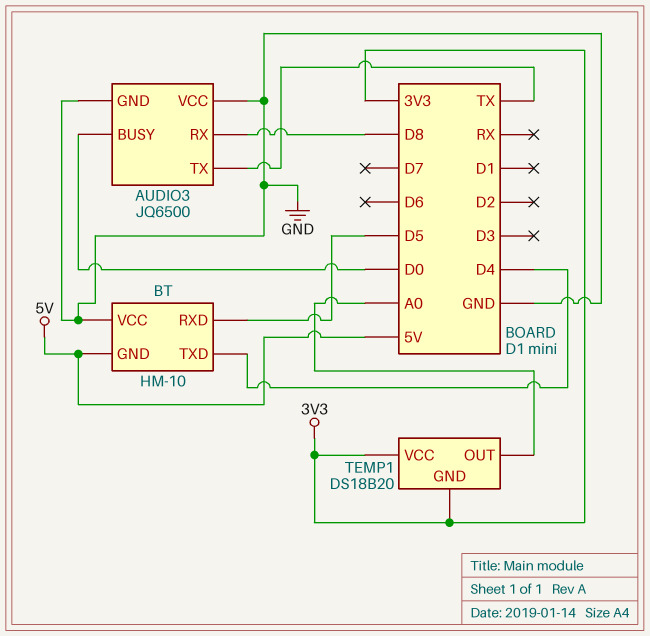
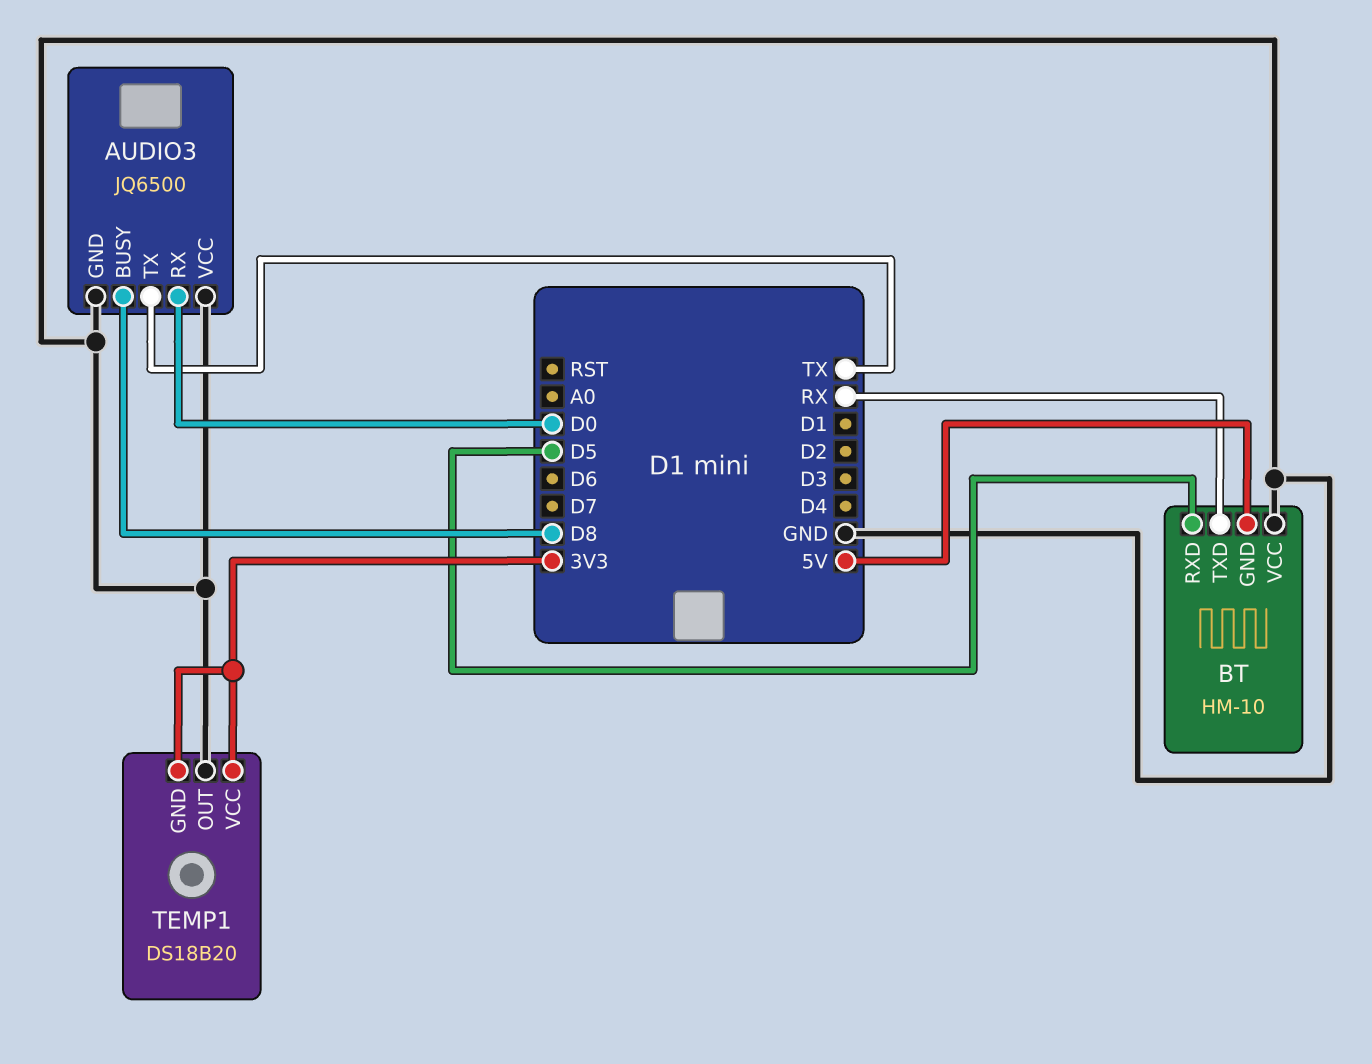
AUDIO3 pin BUSY: D0 -> D8
AUDIO3 pin RX: D8 -> D0
BT pin TXD: D4 -> RX
TEMP1 pin OUT: A0 -> GND

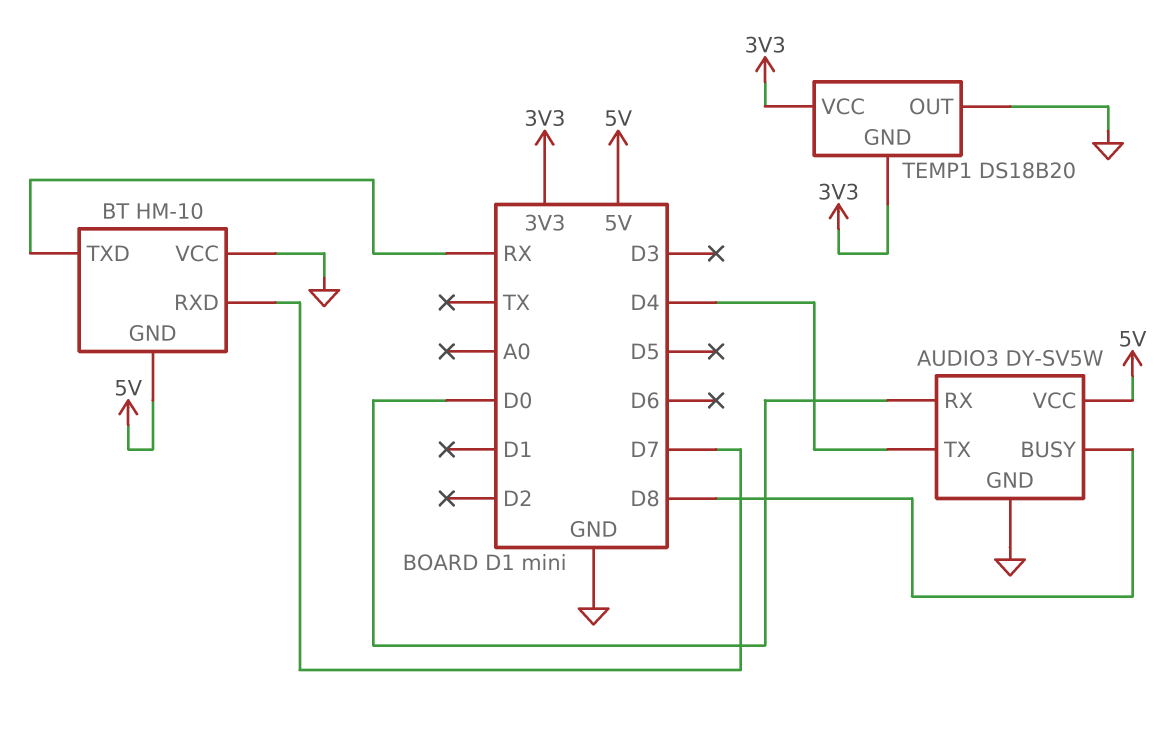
AUDIO3: JQ6500 -> DY-SV5W
AUDIO3 pin TX: TX -> D4
AUDIO3 pin VCC: GND -> 5V
BT pin RXD: D5 -> D7

